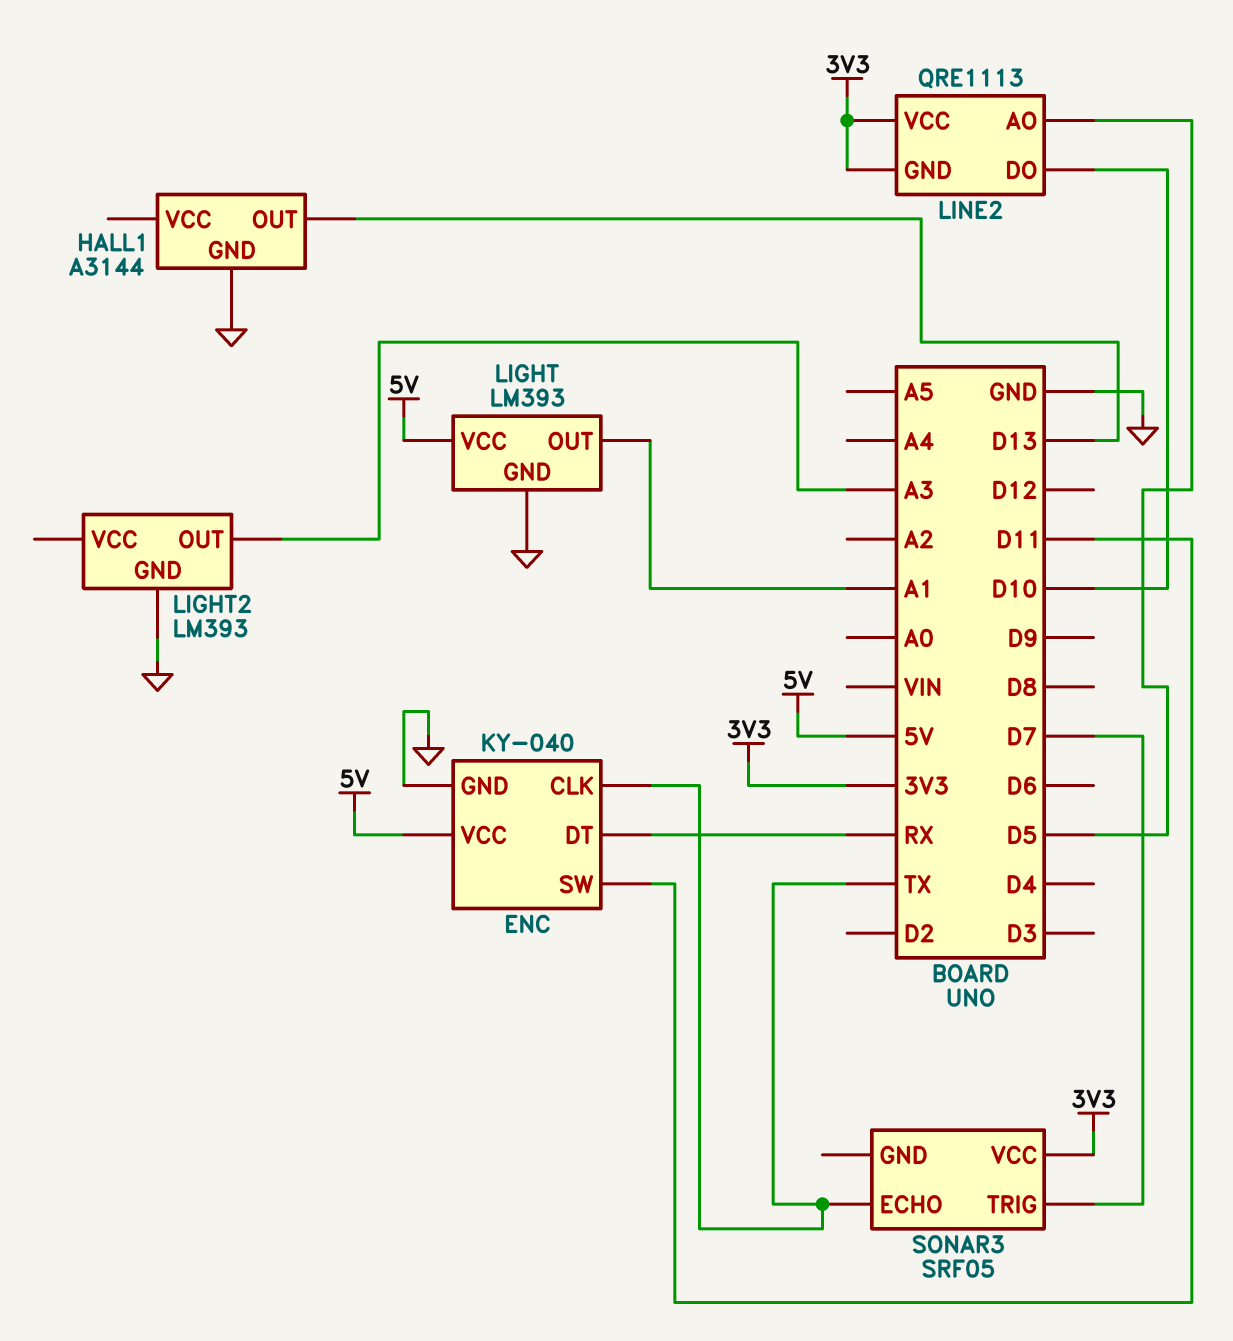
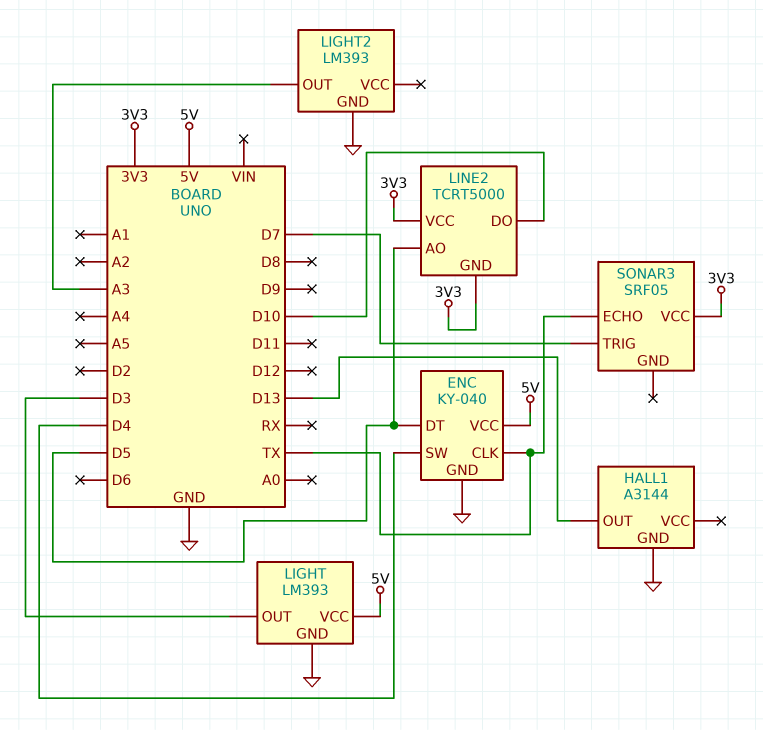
ENC pin DT: RX -> D5
ENC pin SW: D11 -> D4
LIGHT pin OUT: A1 -> D3
LINE2: QRE1113 -> TCRT5000

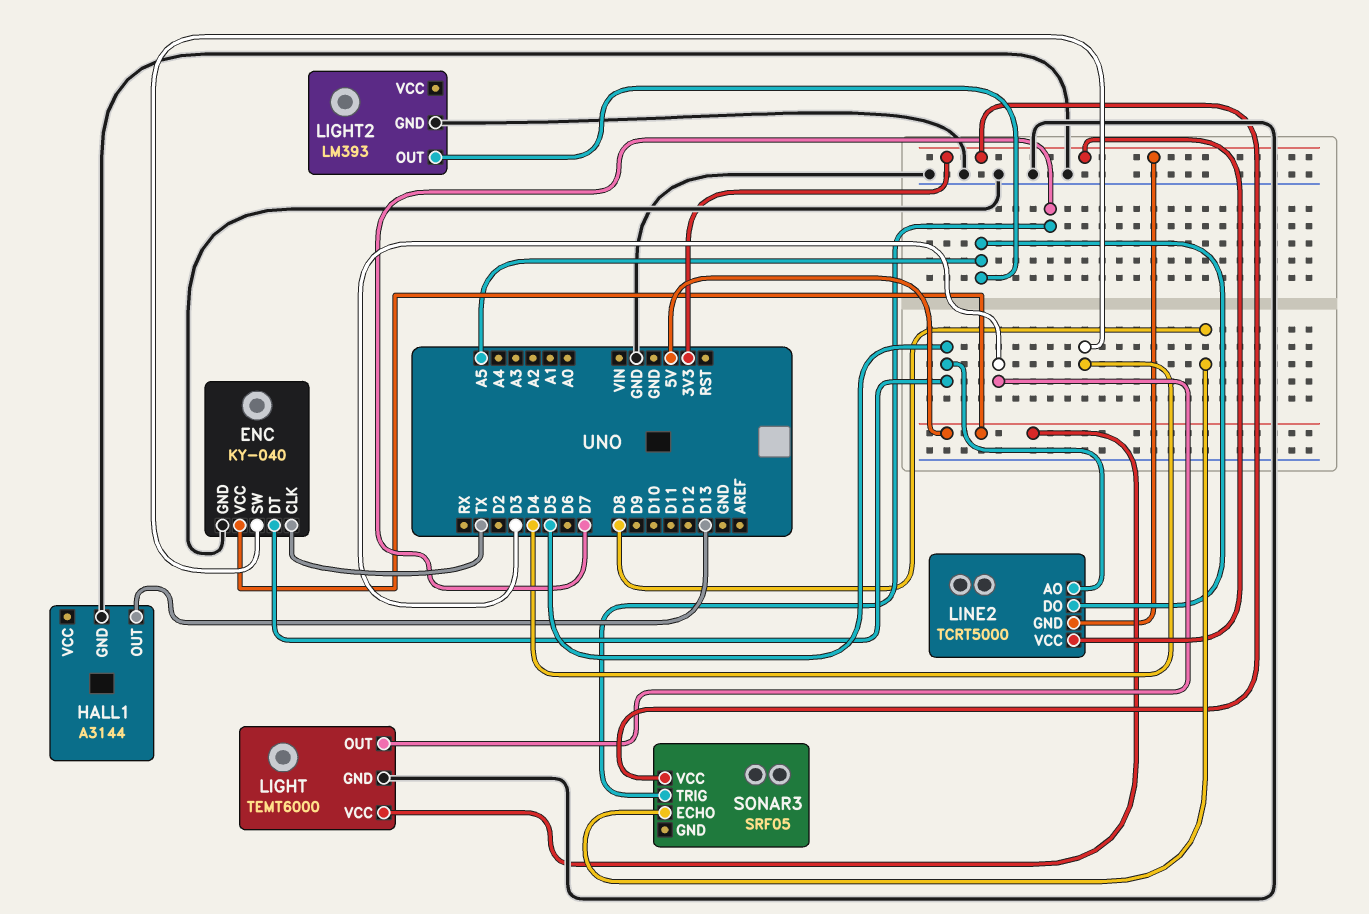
LIGHT: LM393 -> TEMT6000
LIGHT2 pin OUT: A3 -> A5
LINE2 pin DO: D10 -> A5
SONAR3 pin ECHO: TX -> D8

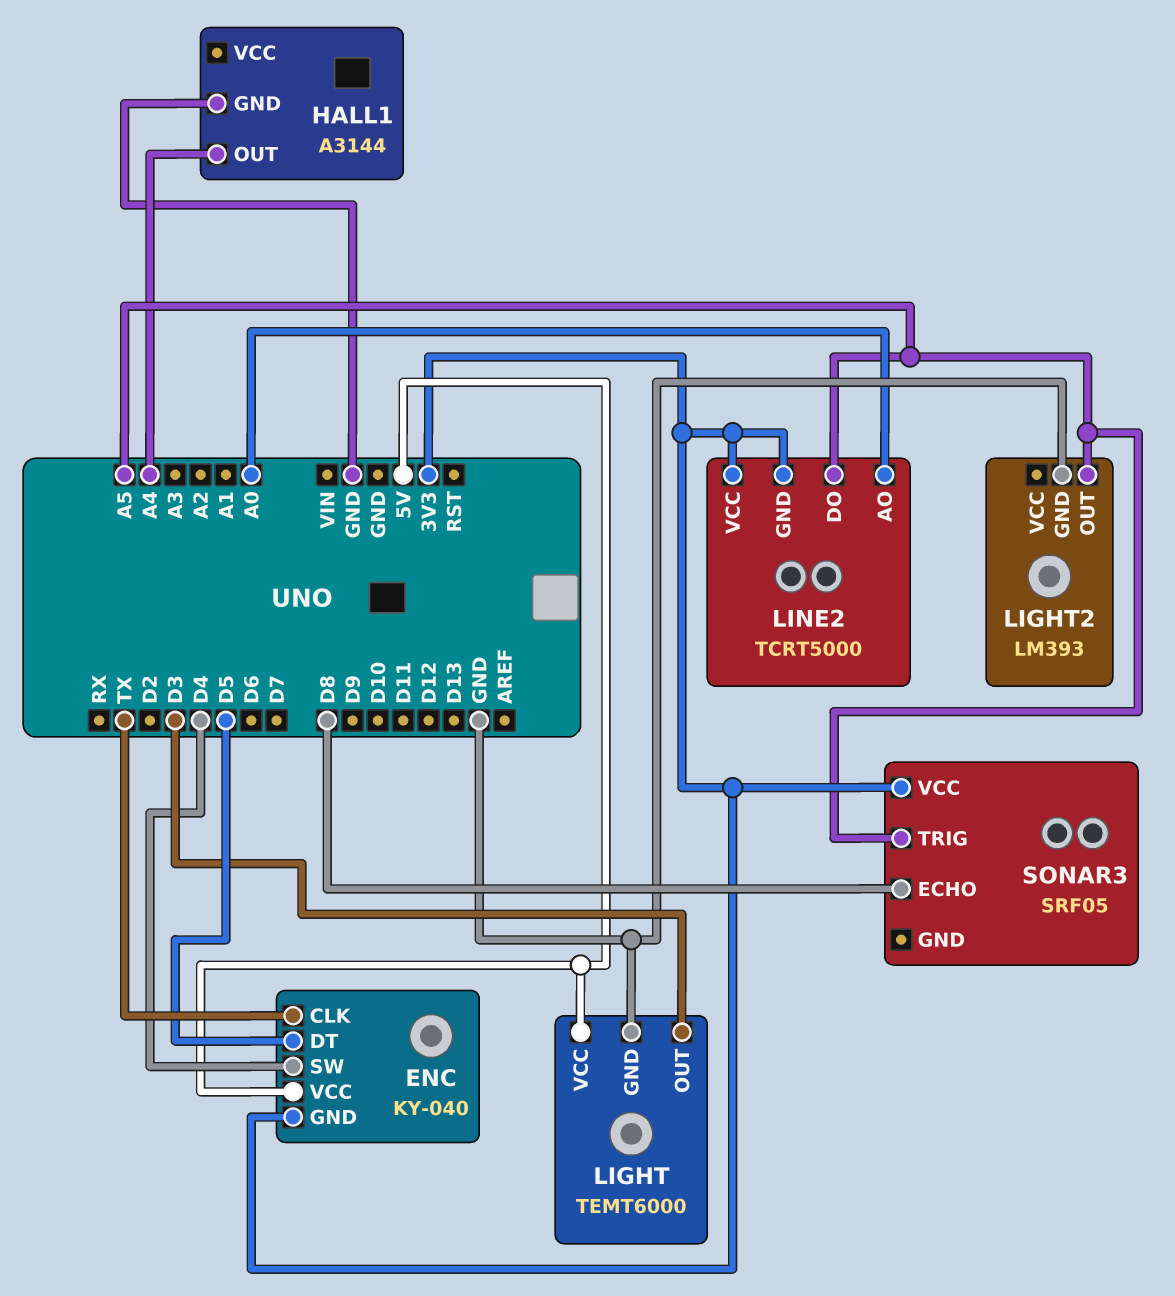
ENC pin GND: GND -> 3V3
HALL1 pin OUT: D13 -> A4
LINE2 pin AO: D5 -> A0
SONAR3 pin TRIG: D7 -> A5

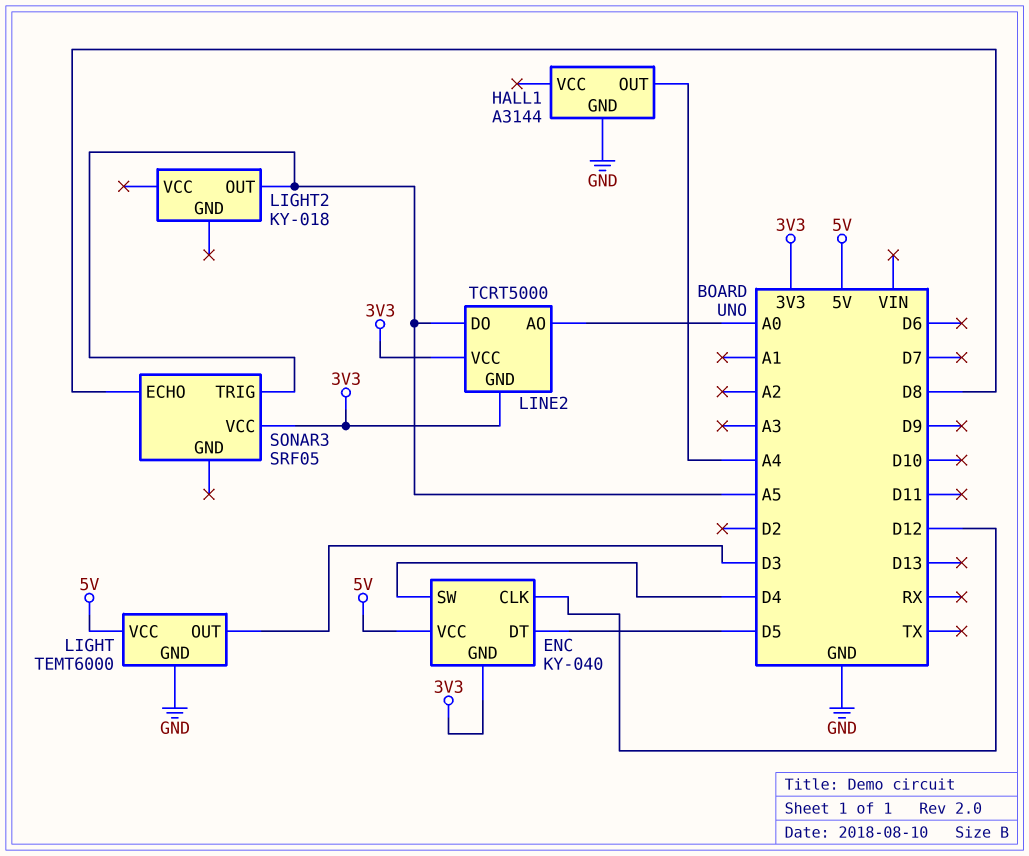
ENC pin CLK: TX -> D12
LIGHT2: LM393 -> KY-018
LIGHT2 pin GND: GND -> none

